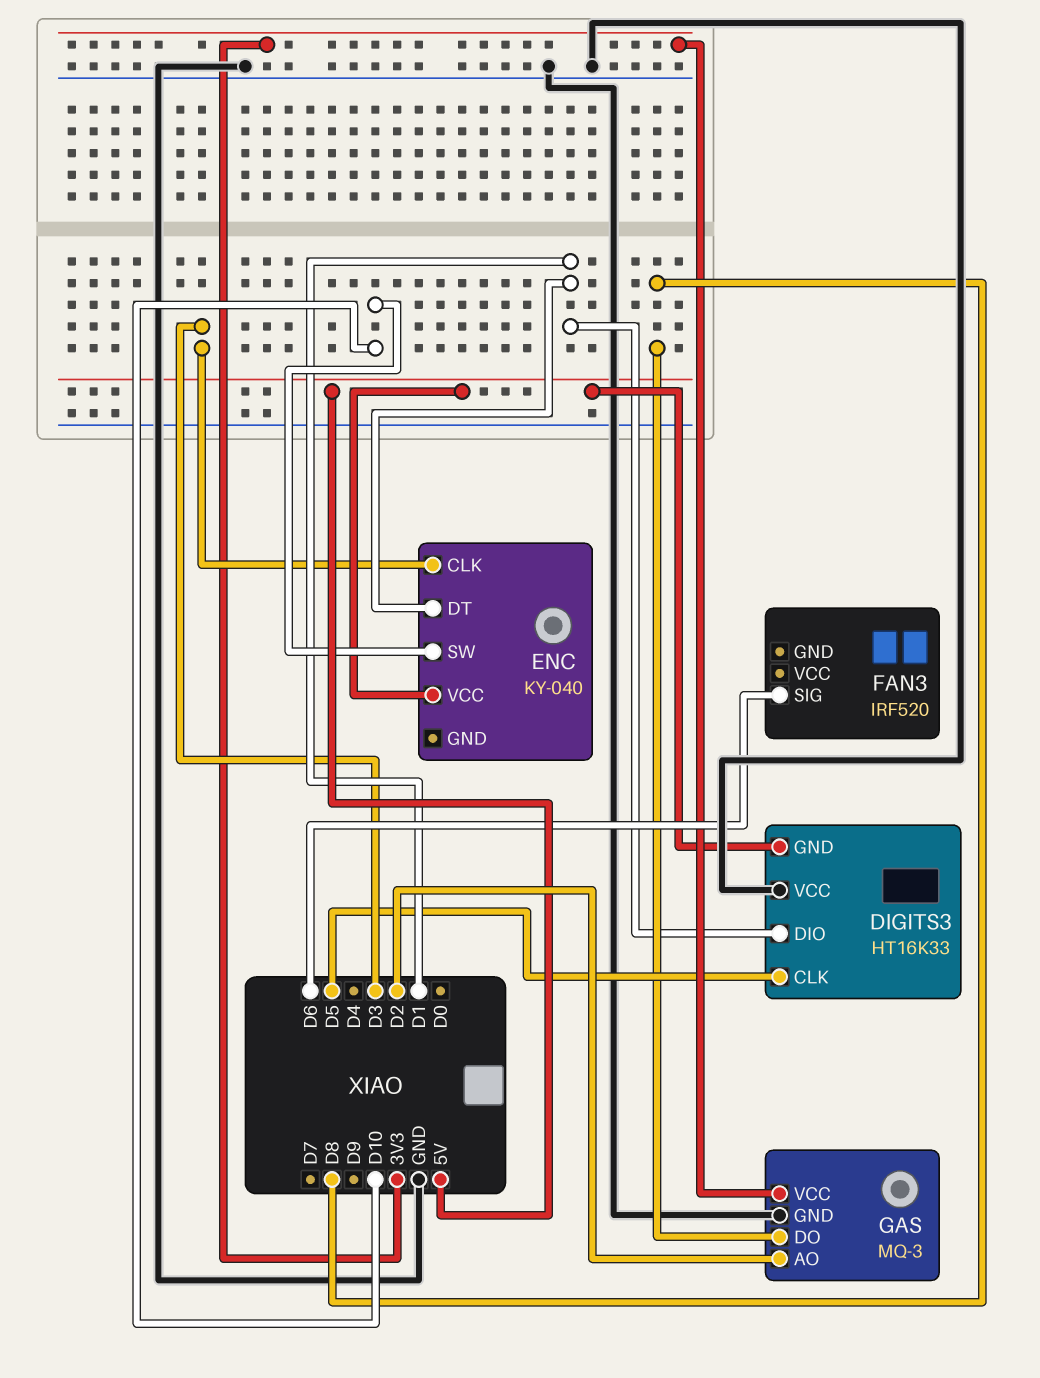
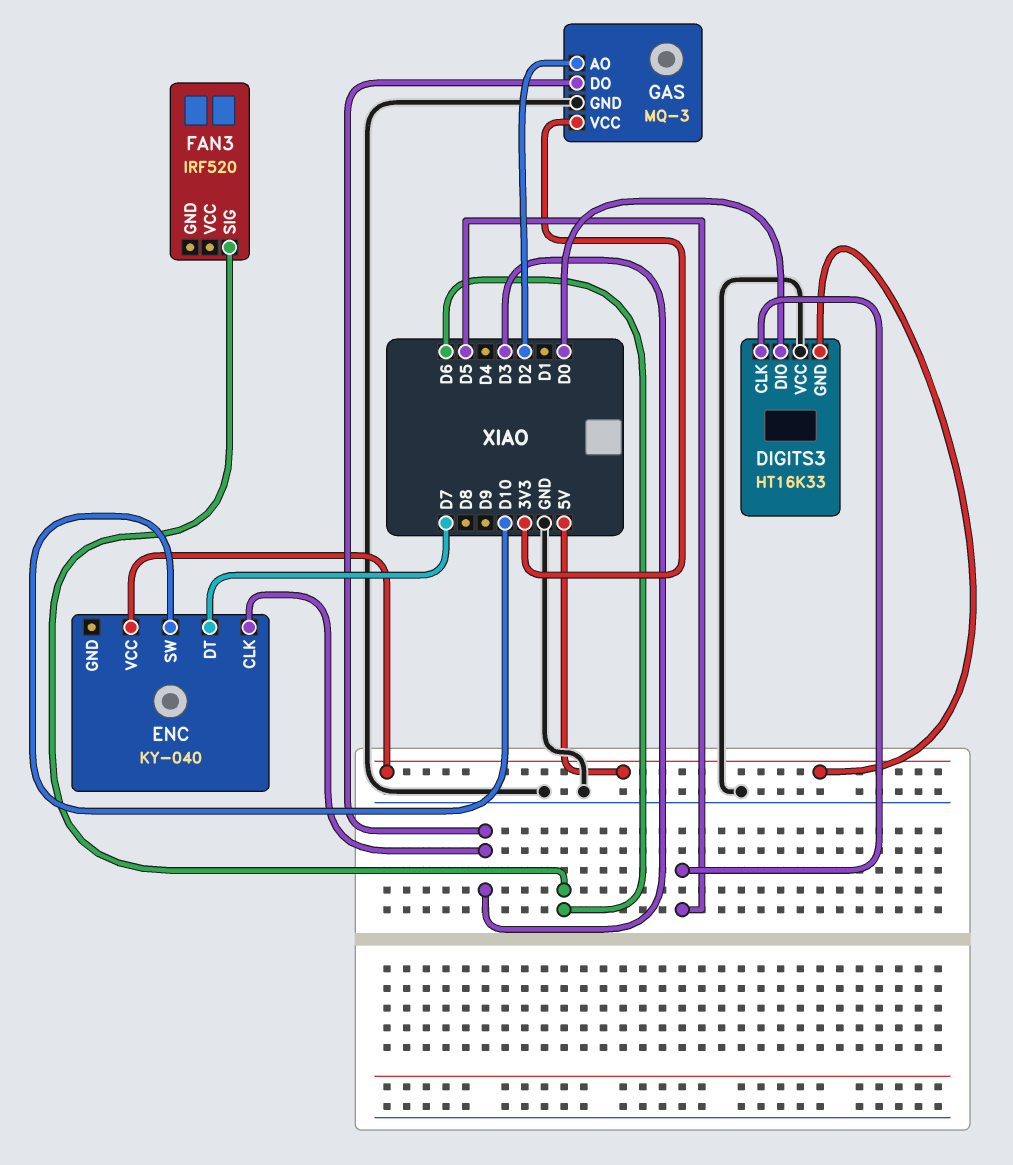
DIGITS3 pin DIO: D1 -> D0
ENC pin DT: D1 -> D7
GAS pin DO: D8 -> D3

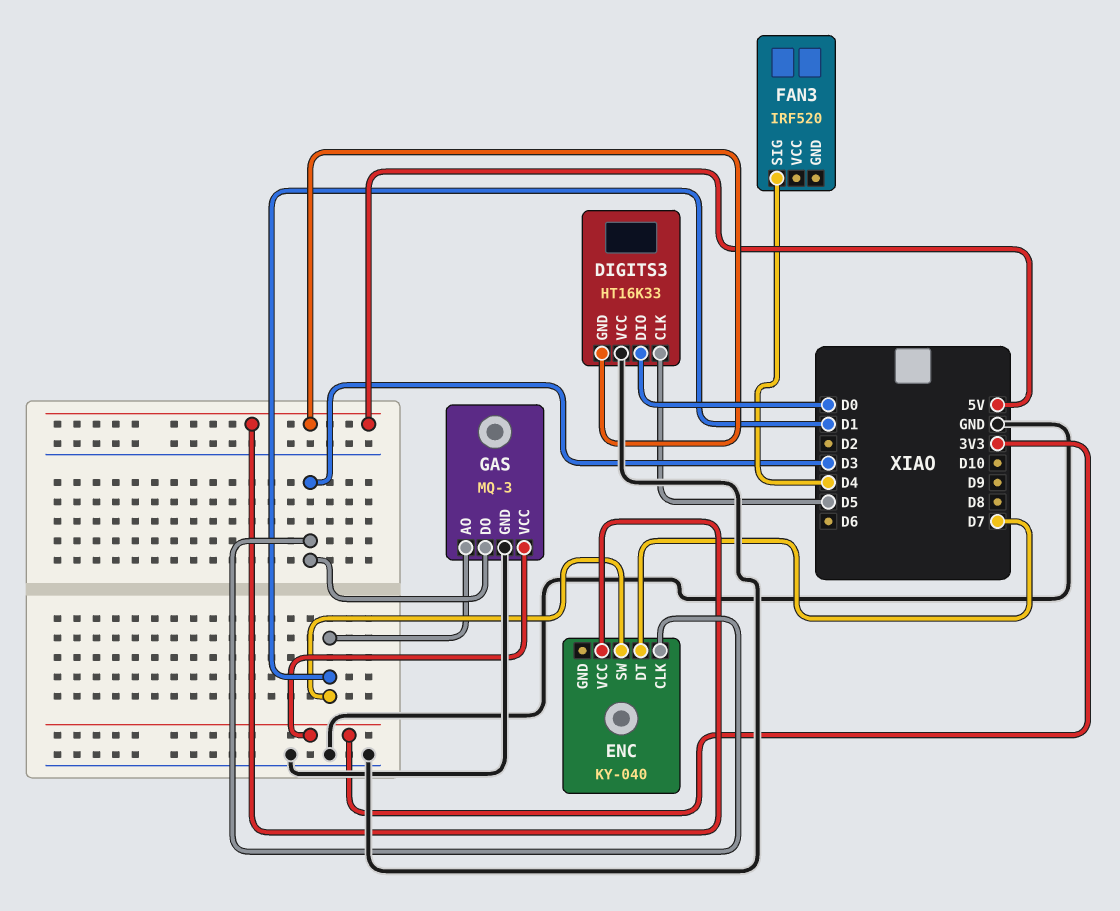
ENC pin SW: D10 -> D1
FAN3 pin SIG: D6 -> D4
GAS pin AO: D2 -> D1

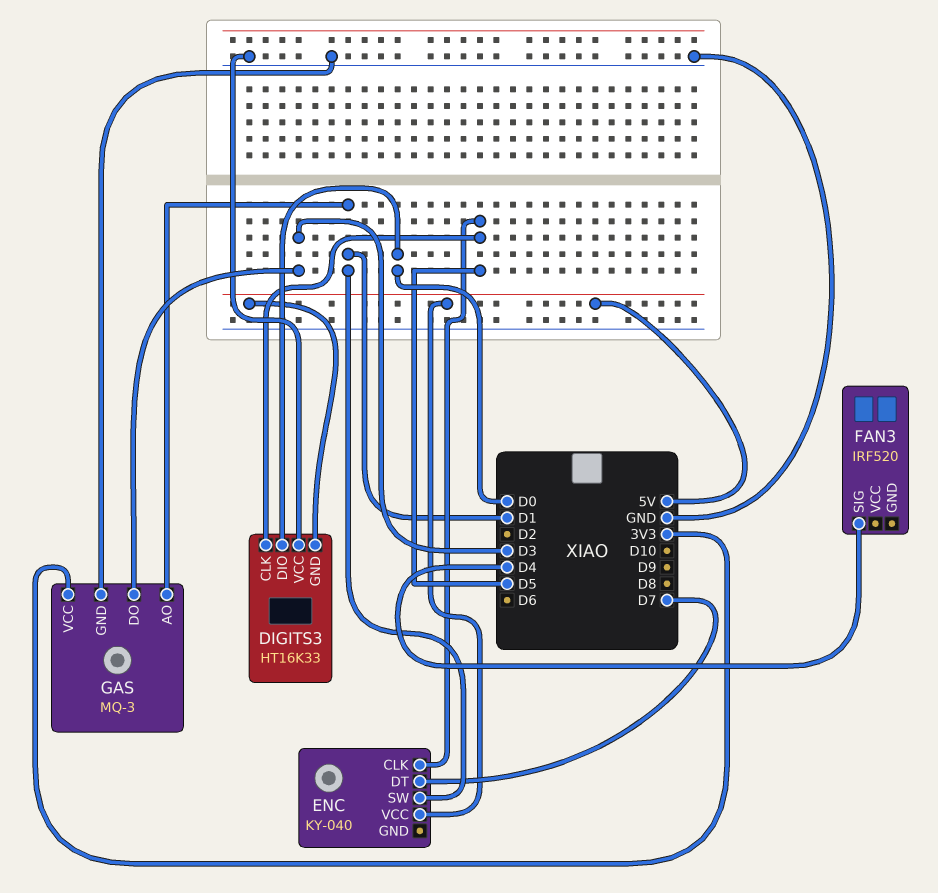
ENC pin CLK: D3 -> D5

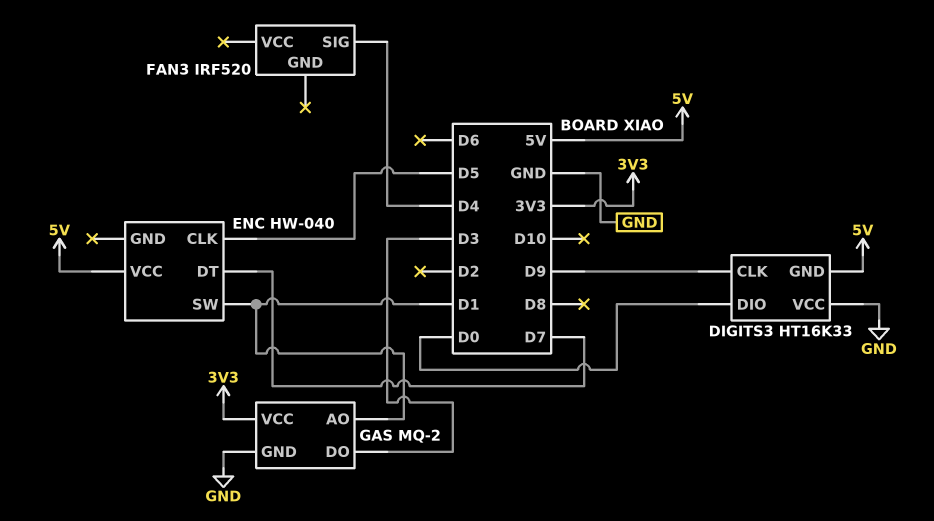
DIGITS3 pin CLK: D5 -> D9
ENC: KY-040 -> HW-040
GAS: MQ-3 -> MQ-2

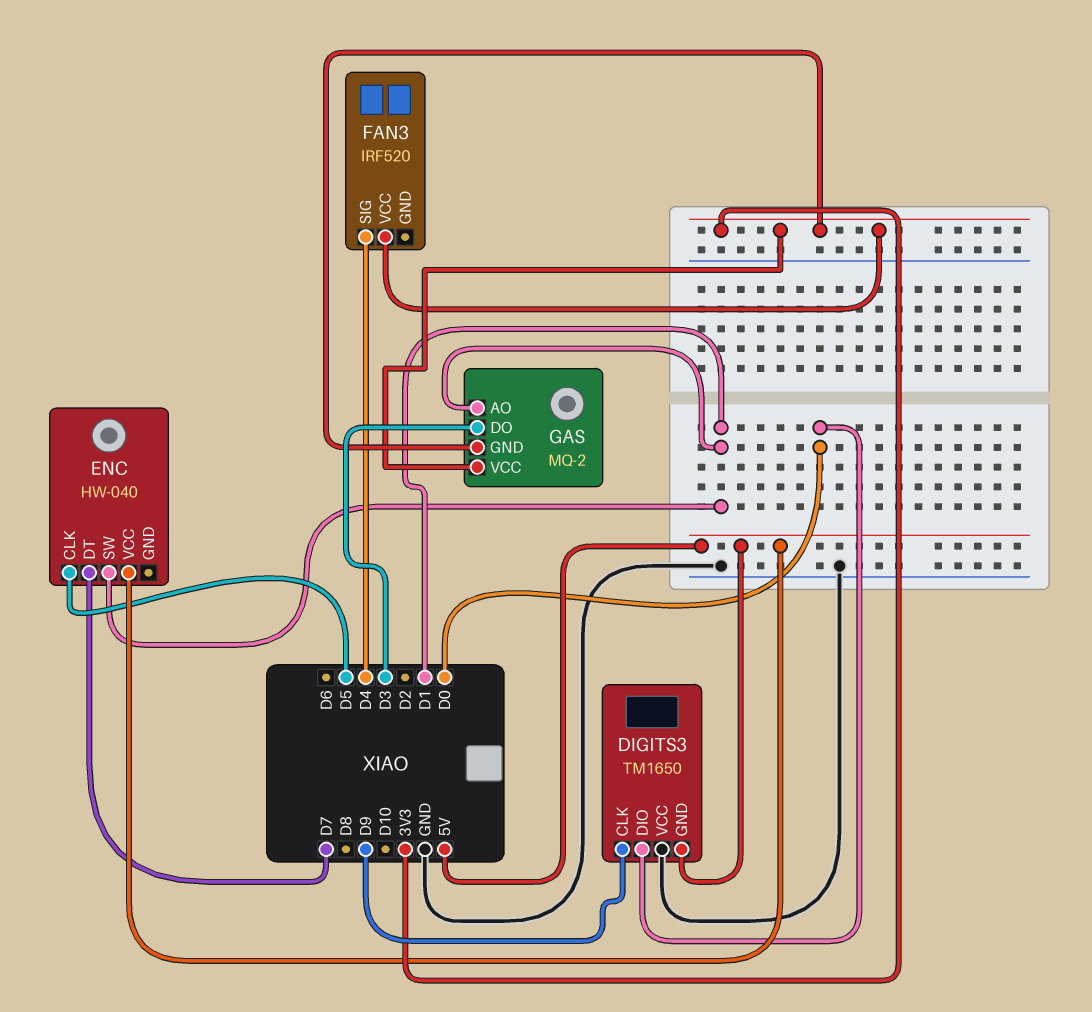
DIGITS3: HT16K33 -> TM1650
FAN3 pin VCC: none -> 3V3
GAS pin GND: GND -> 3V3

